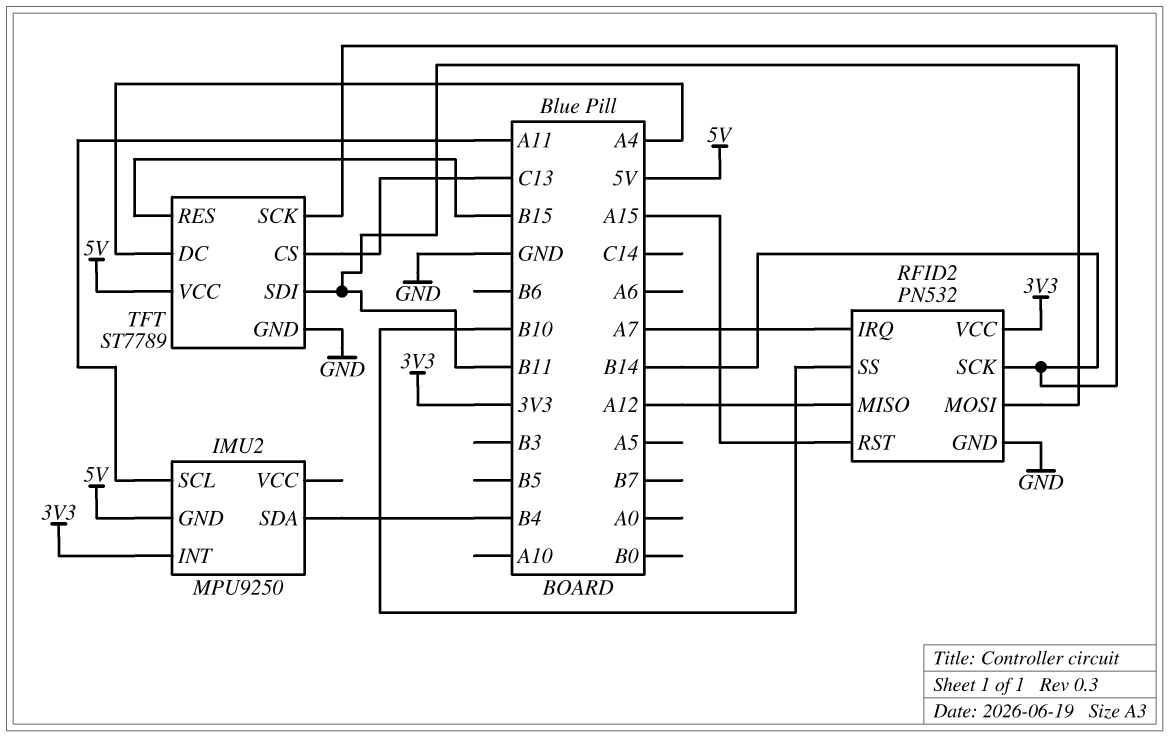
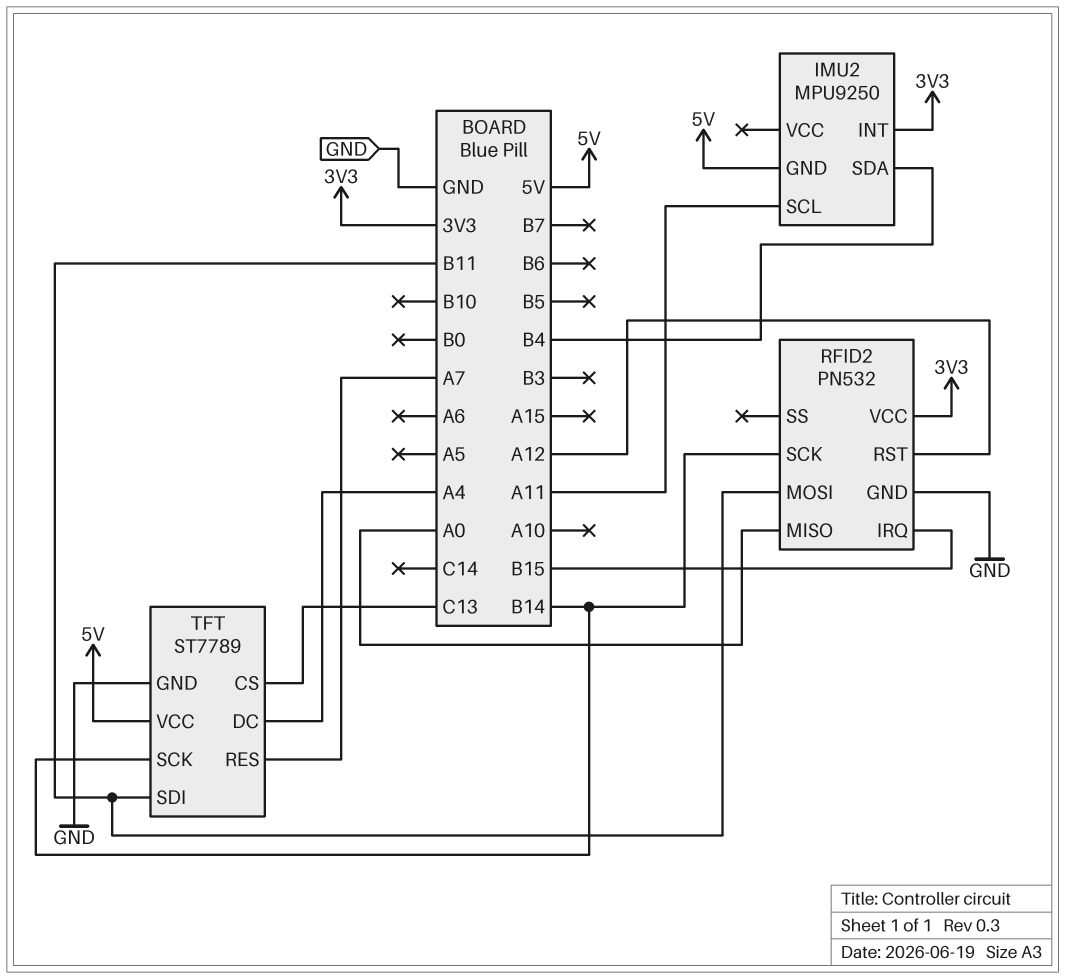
RFID2 pin IRQ: A7 -> B15
RFID2 pin MISO: A12 -> A0
RFID2 pin RST: A15 -> A12
RFID2 pin SS: B10 -> none
TFT pin RES: B15 -> A7

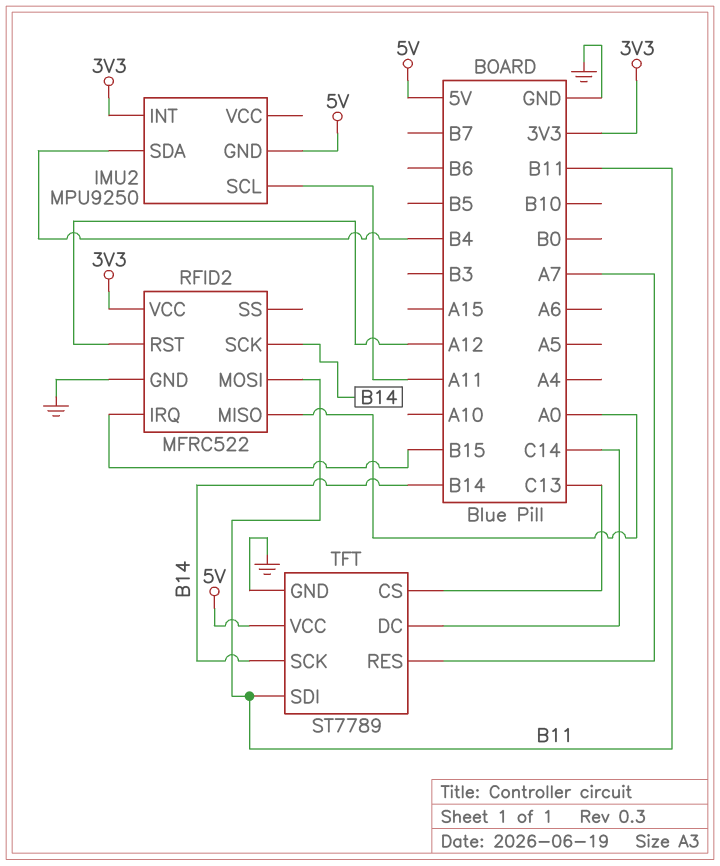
RFID2: PN532 -> MFRC522
TFT pin DC: A4 -> C14

